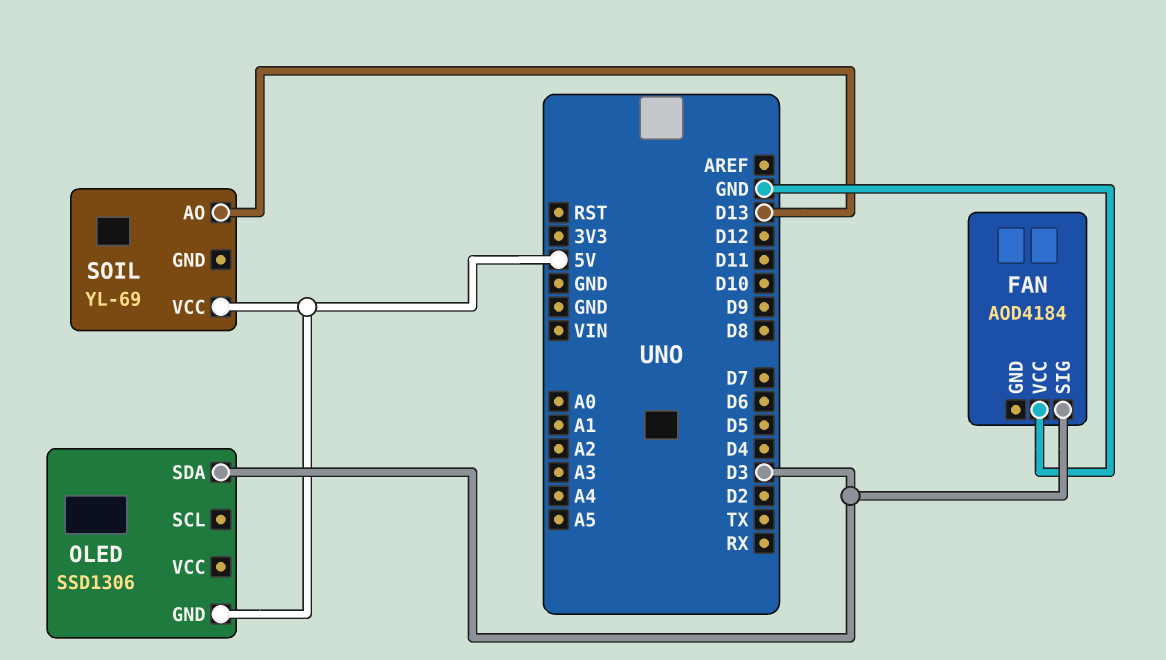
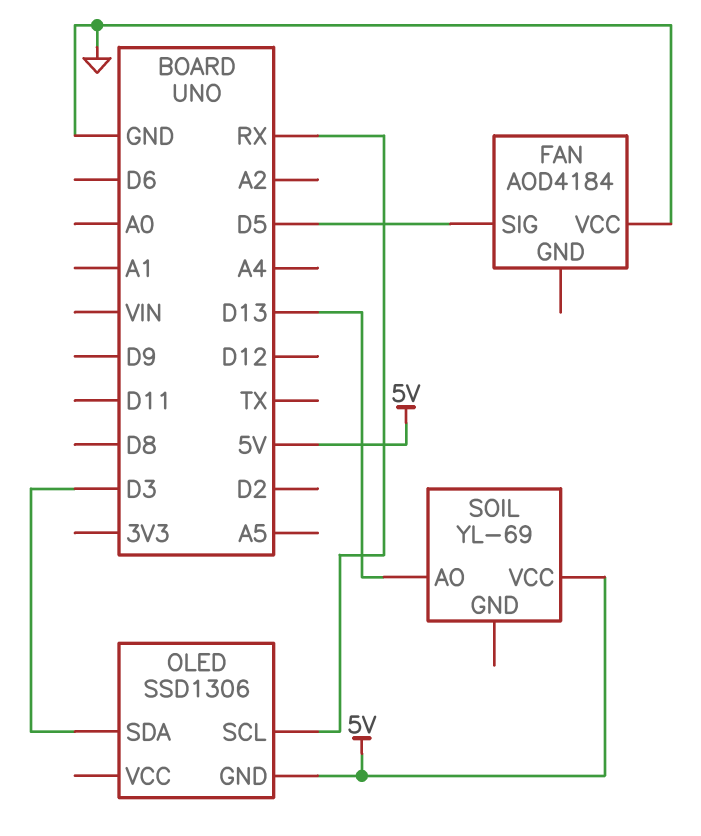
FAN pin SIG: D3 -> D5
OLED pin SCL: none -> RX

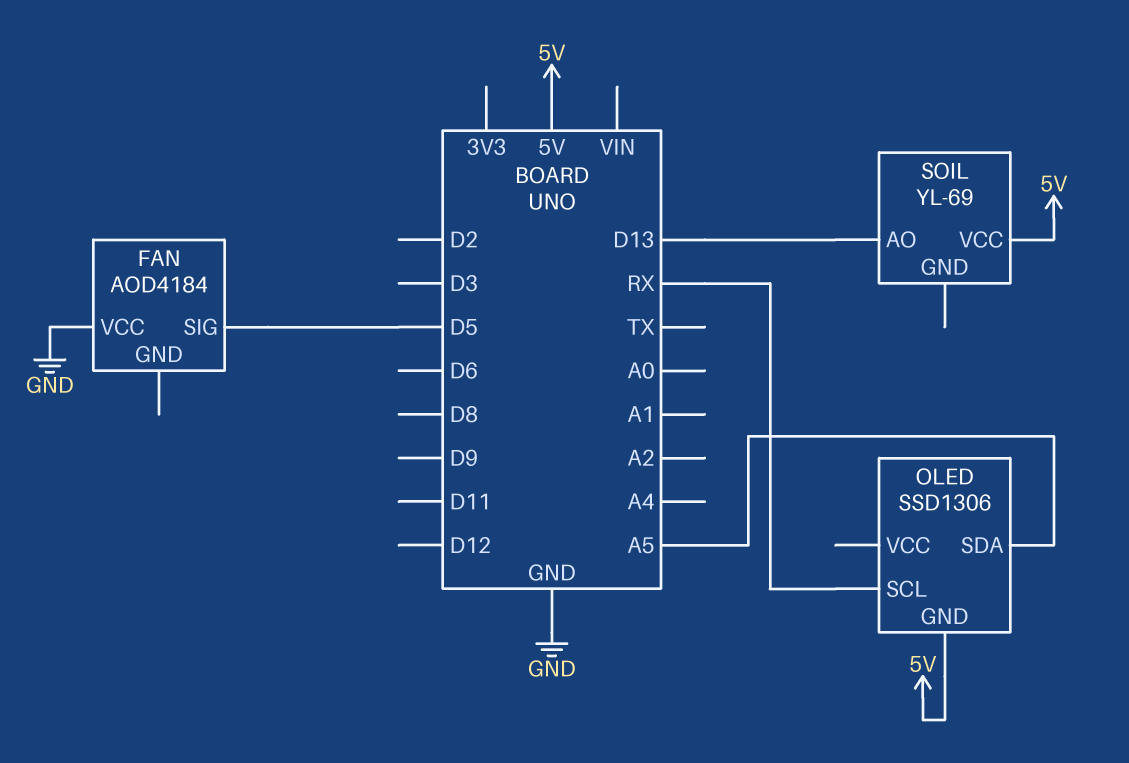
OLED pin SDA: D3 -> A5

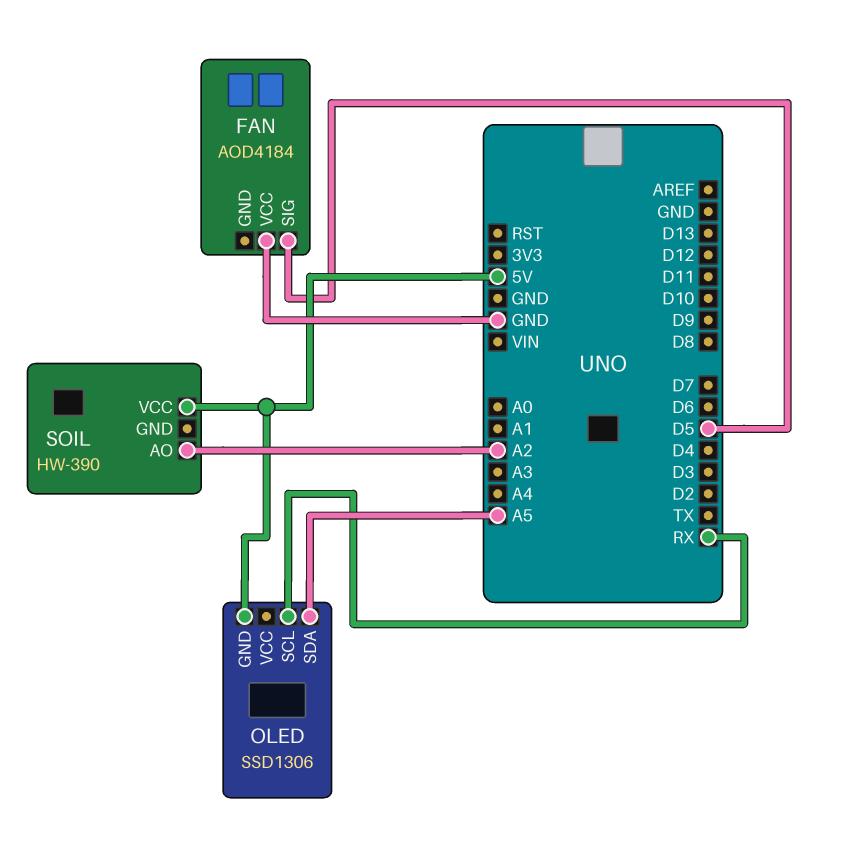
SOIL: YL-69 -> HW-390
SOIL pin AO: D13 -> A2

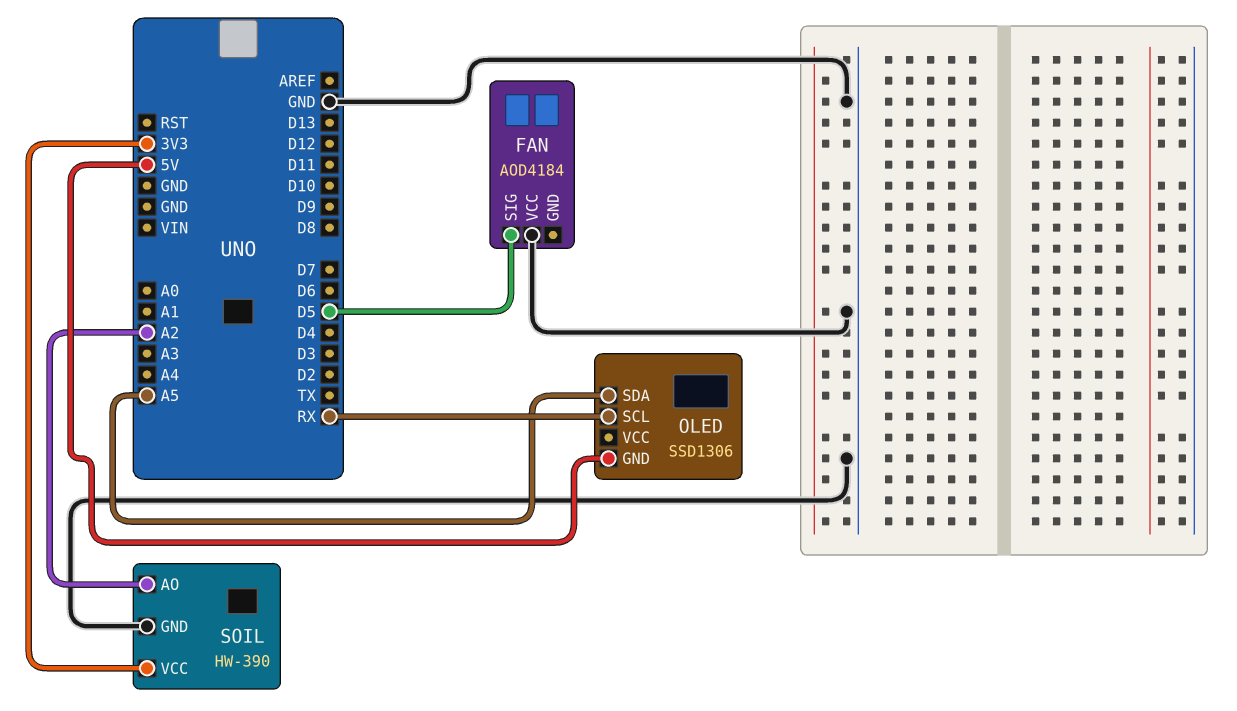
SOIL pin GND: none -> GND
SOIL pin VCC: 5V -> 3V3

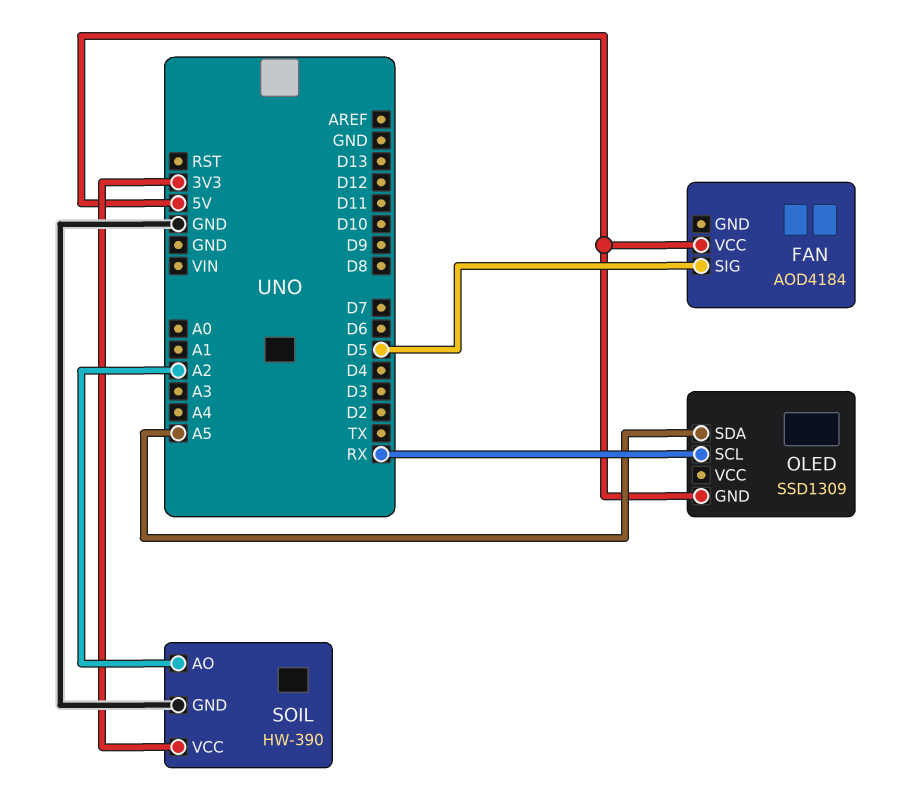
FAN pin VCC: GND -> 5V
OLED: SSD1306 -> SSD1309

